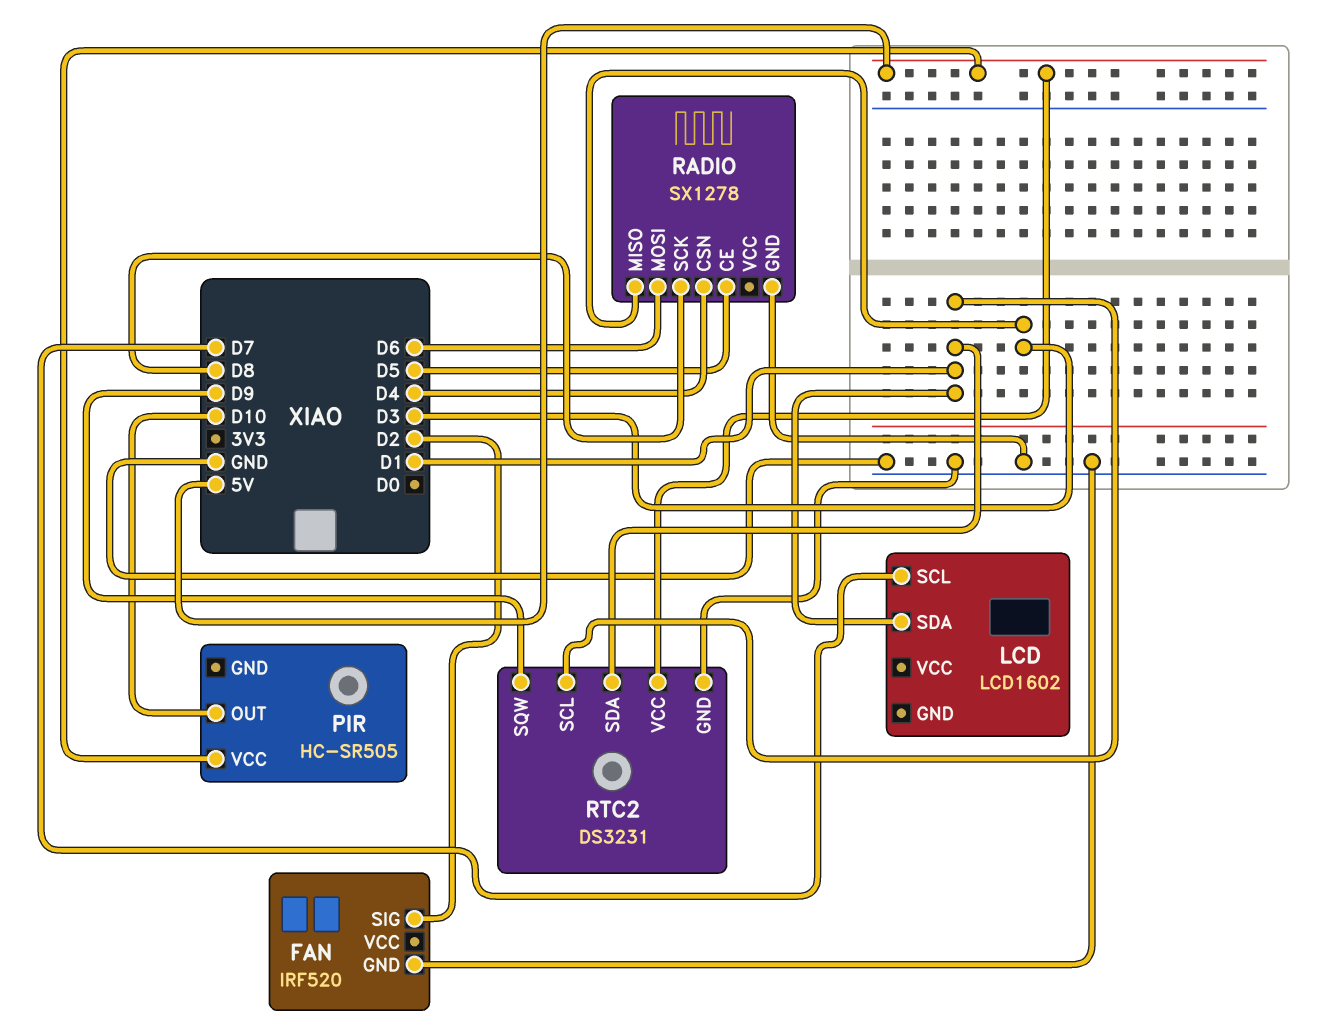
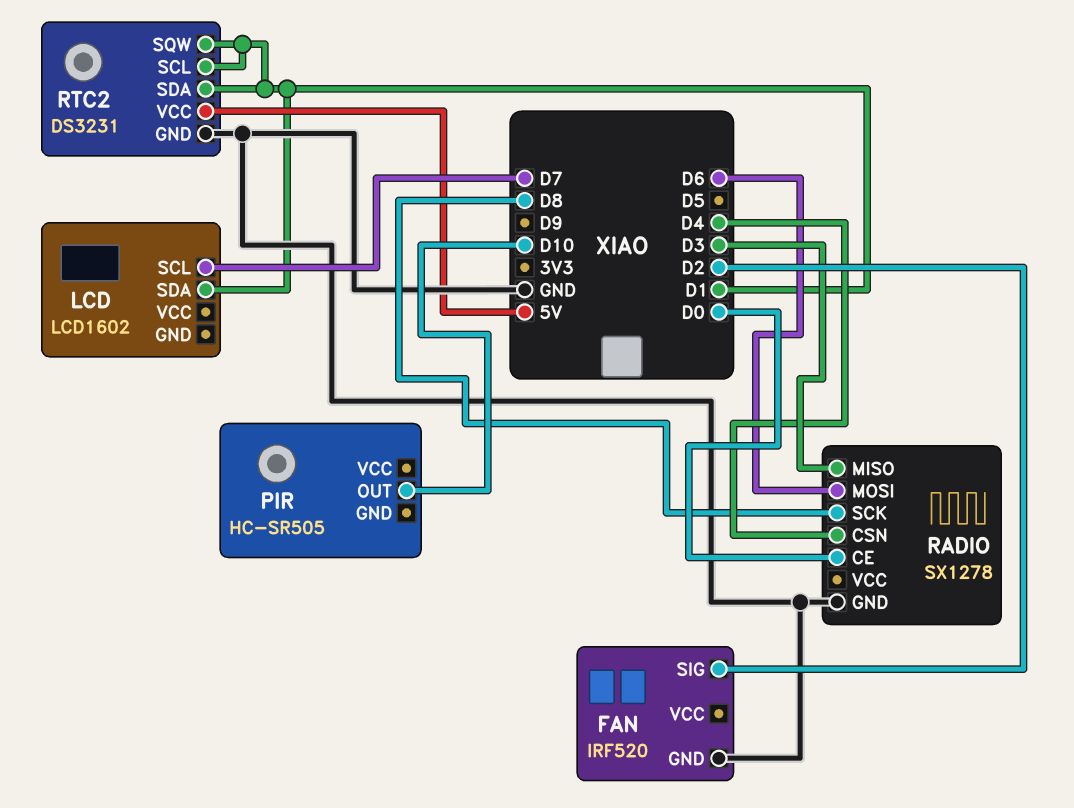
PIR pin VCC: 5V -> none
RADIO pin CE: D5 -> D0
RTC2 pin SQW: D9 -> D1

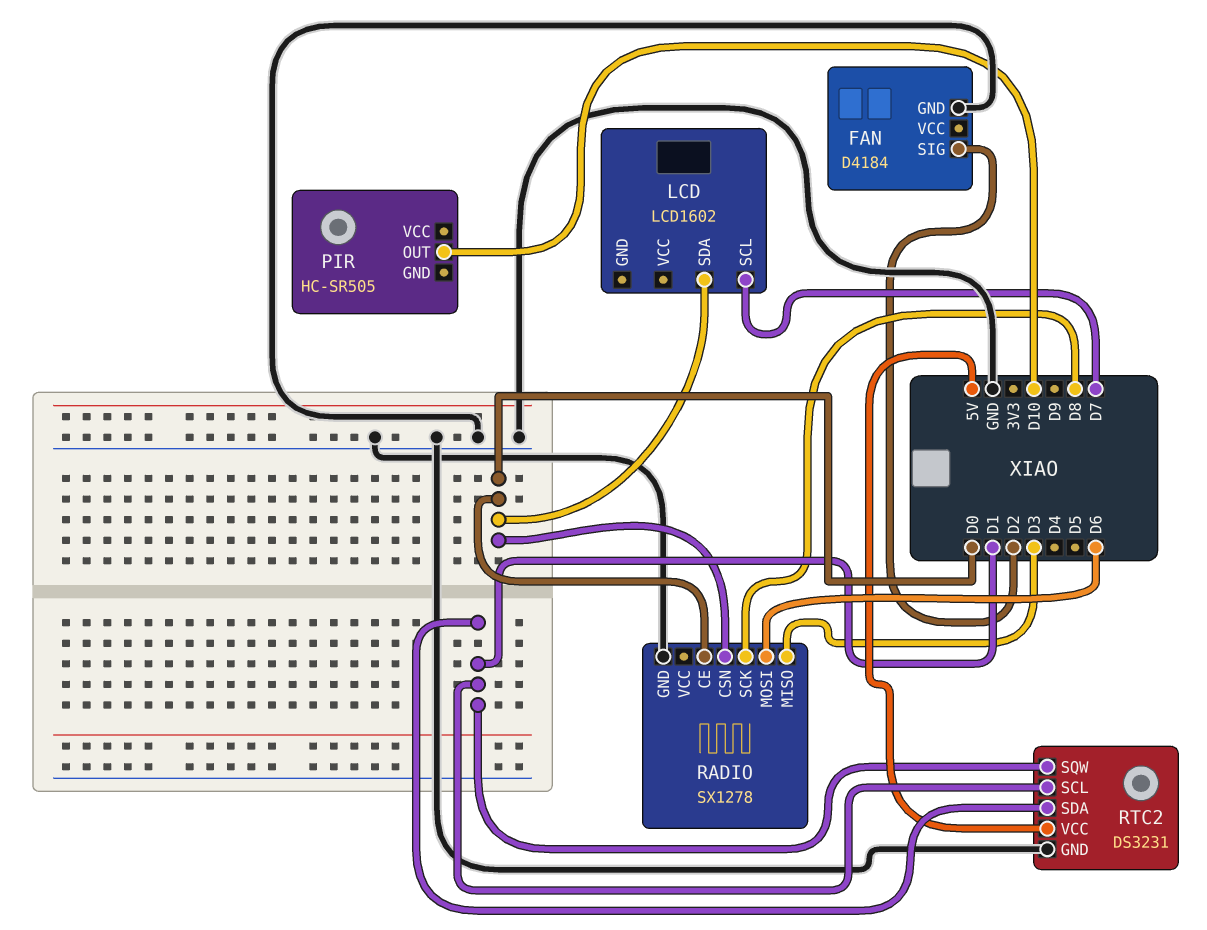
FAN: IRF520 -> D4184
LCD pin SDA: D1 -> D0
RADIO pin CSN: D4 -> D0

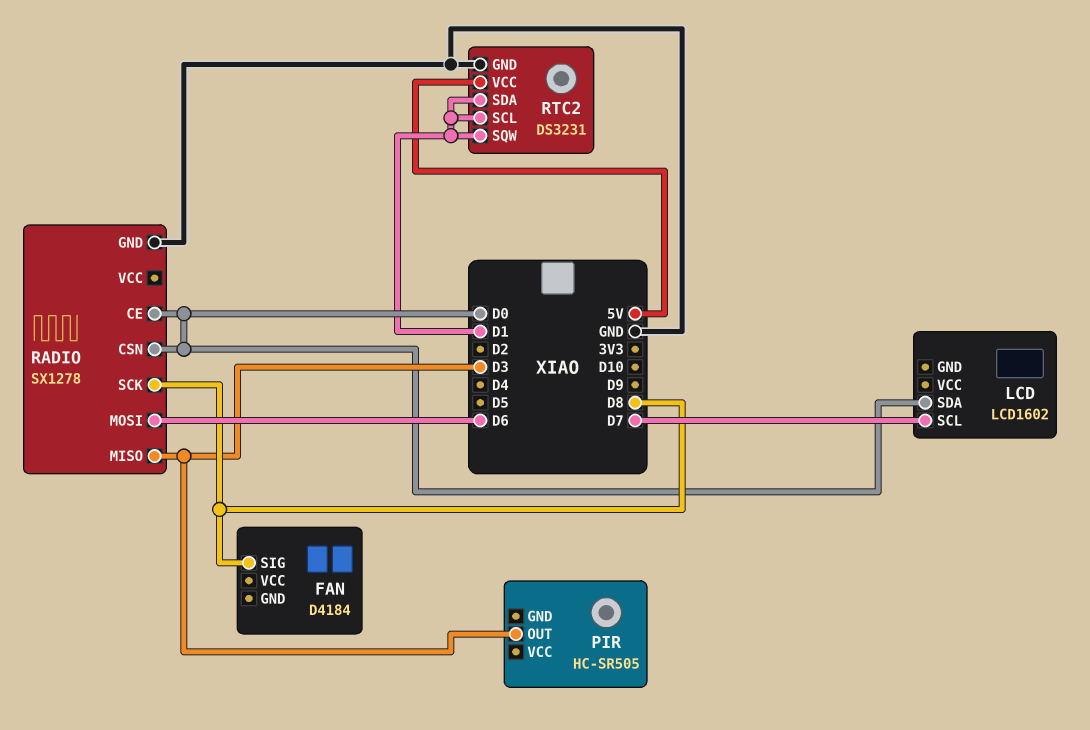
FAN pin GND: GND -> none
FAN pin SIG: D2 -> D8
PIR pin OUT: D10 -> D3

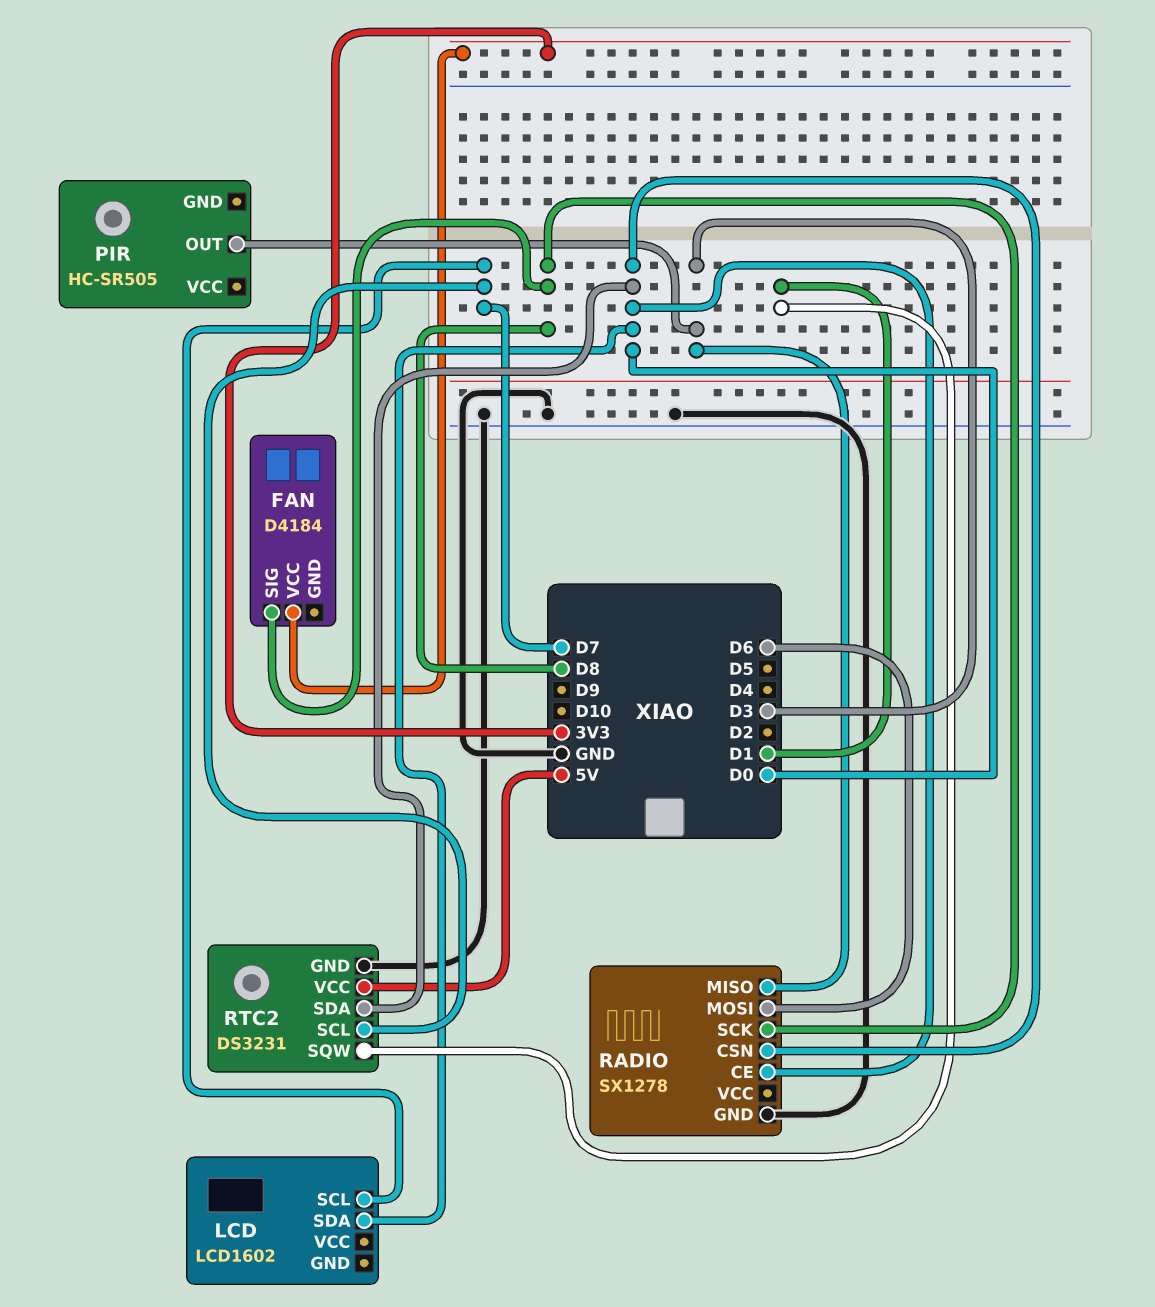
FAN pin VCC: none -> 3V3
RTC2 pin SCL: D1 -> D7
RTC2 pin SDA: D1 -> D0

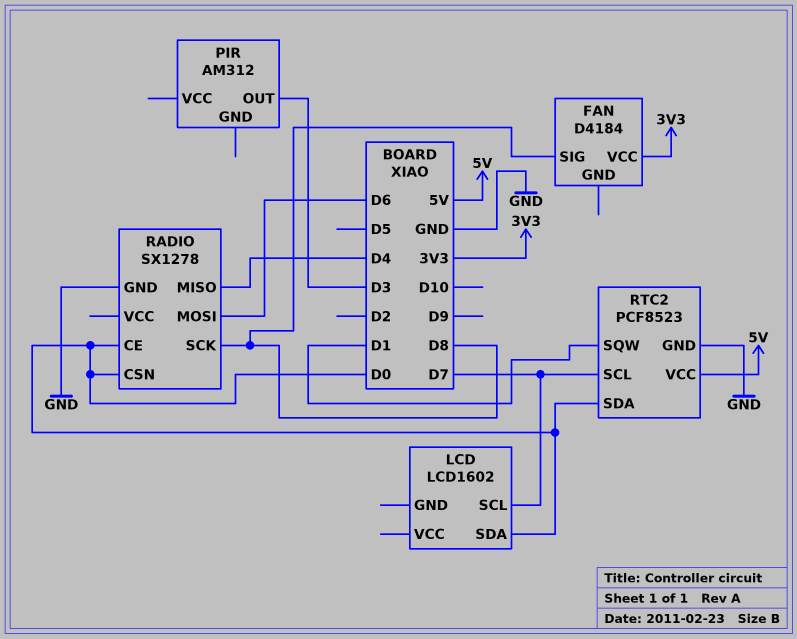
PIR: HC-SR505 -> AM312
RADIO pin MISO: D3 -> D4
RTC2: DS3231 -> PCF8523

